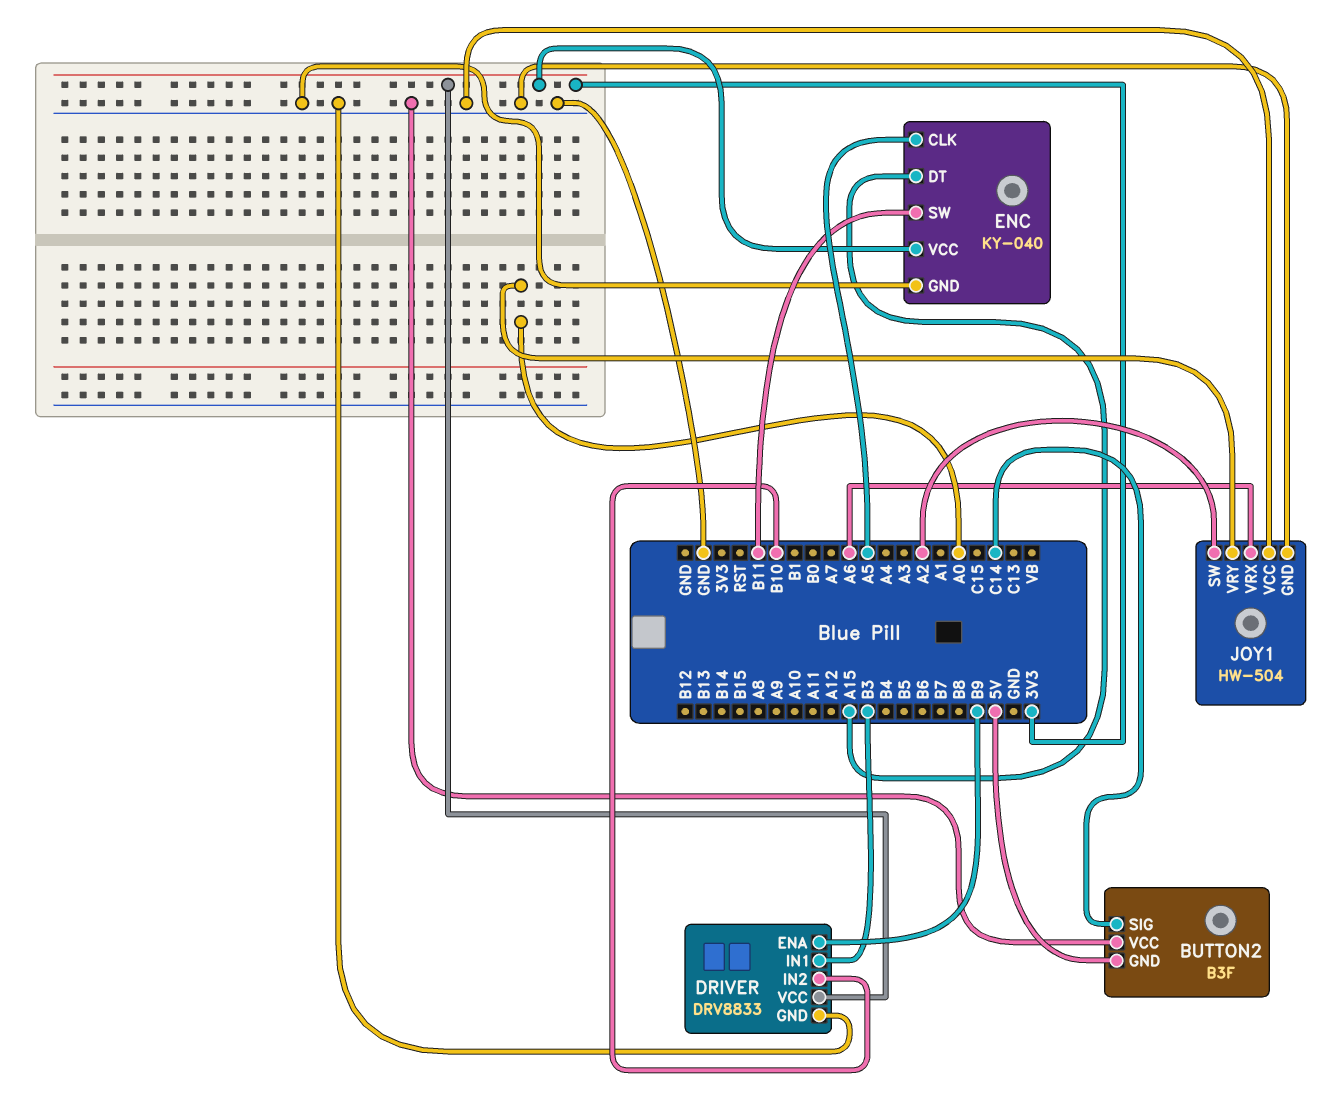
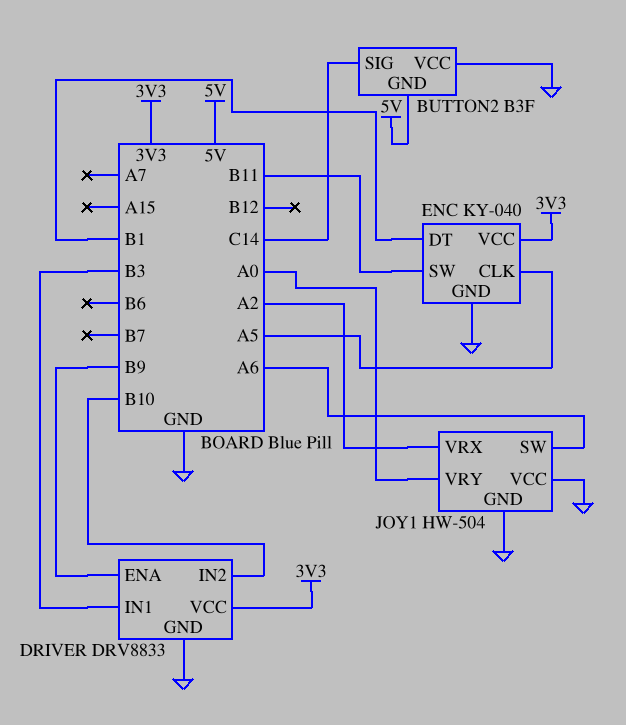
ENC pin DT: A15 -> B1
JOY1 pin SW: A2 -> A6
JOY1 pin VRX: A6 -> A2

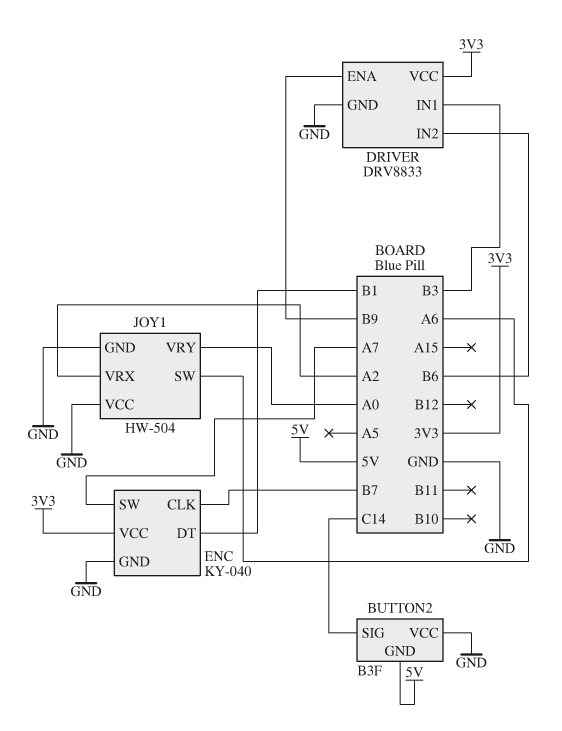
DRIVER pin IN2: B10 -> B6
ENC pin CLK: A5 -> B7
ENC pin SW: B11 -> A7

